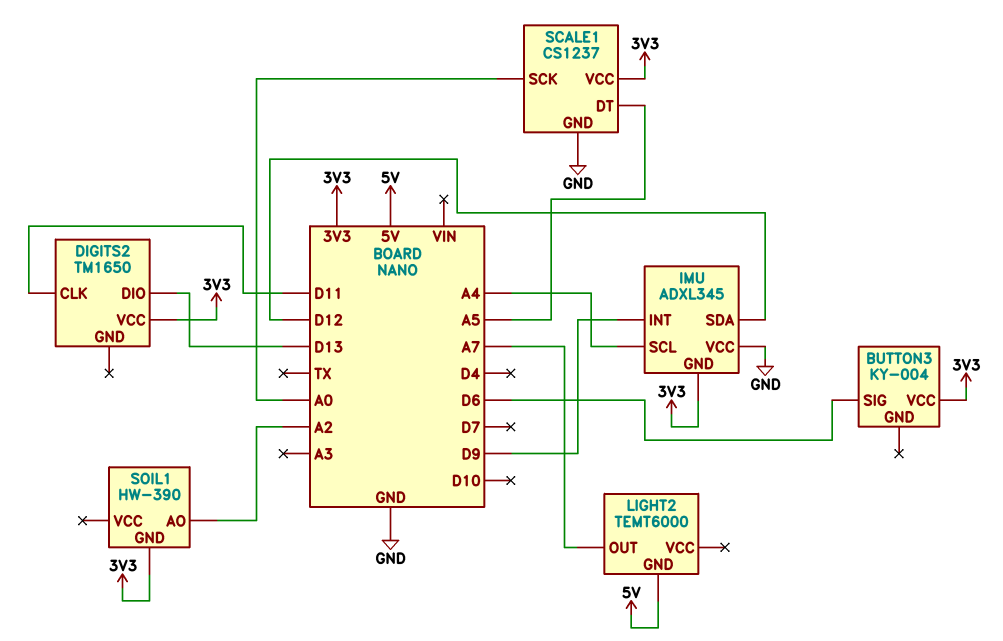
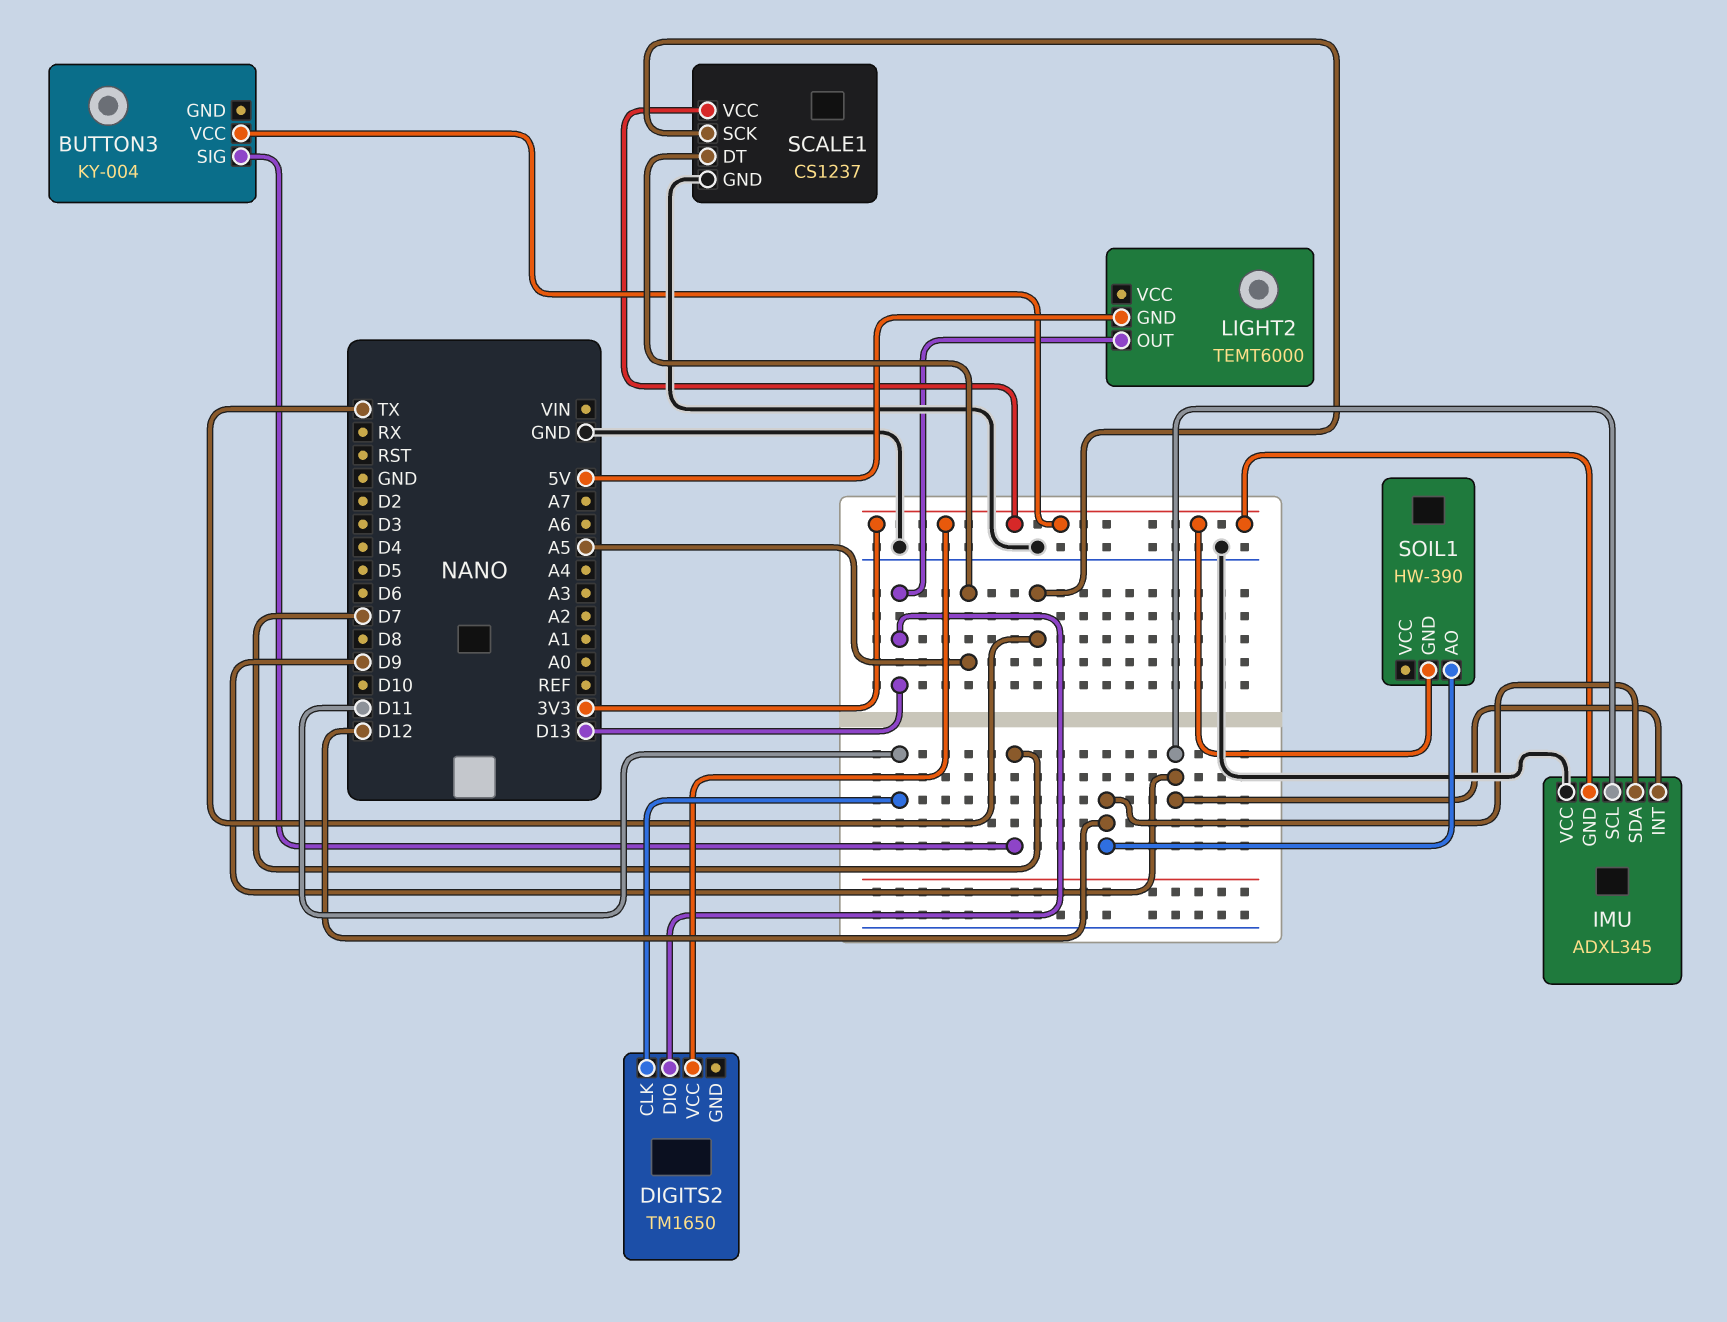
BUTTON3 pin SIG: D6 -> D7
IMU pin SCL: A4 -> D9
LIGHT2 pin OUT: A7 -> D13
SCALE1 pin SCK: A0 -> TX
SOIL1 pin AO: A2 -> D12

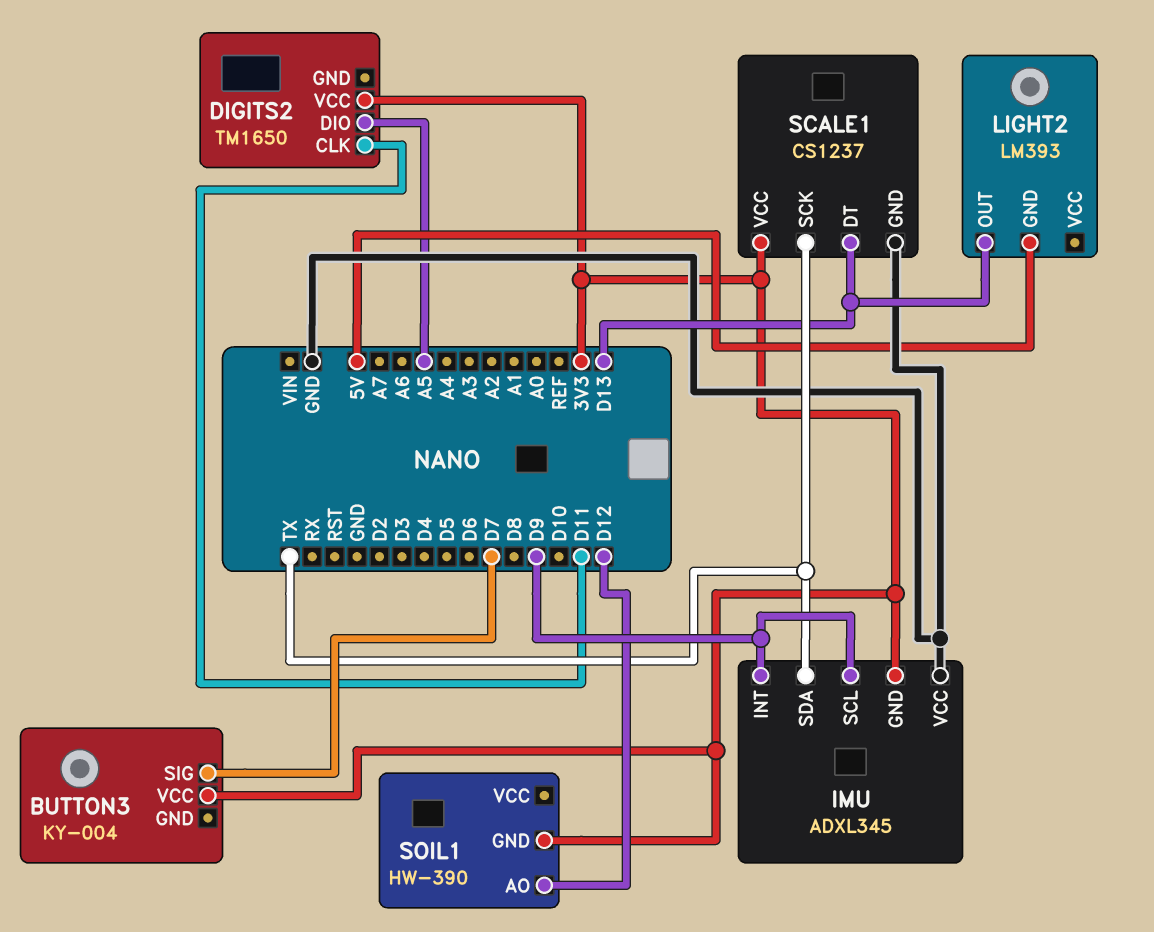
DIGITS2 pin DIO: D13 -> A5
IMU pin SDA: D12 -> TX
LIGHT2: TEMT6000 -> LM393
SCALE1 pin DT: A5 -> D13

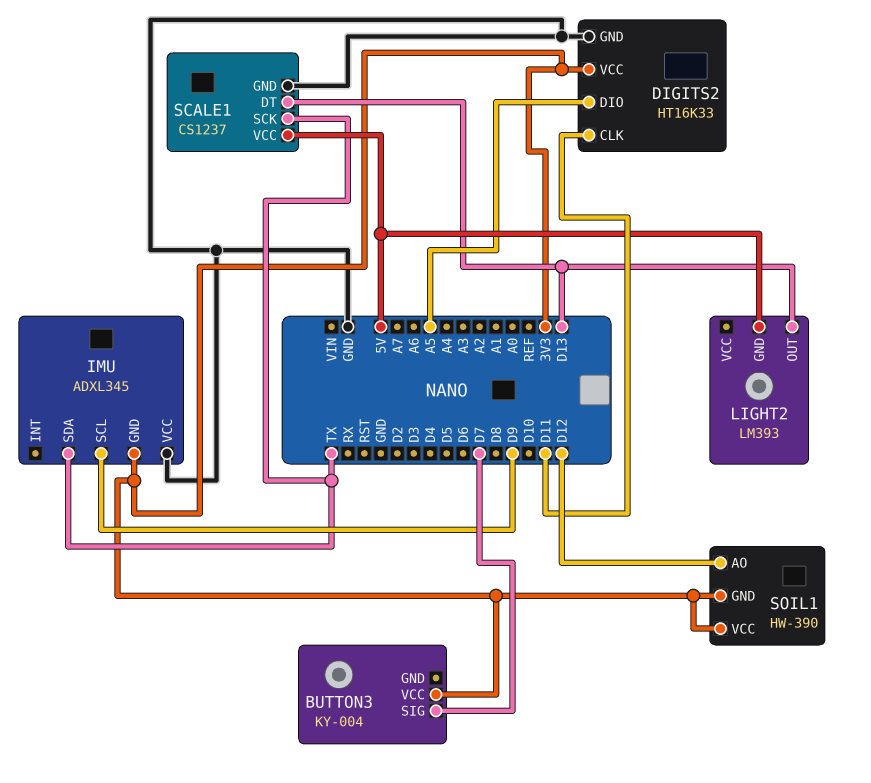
DIGITS2: TM1650 -> HT16K33
DIGITS2 pin GND: none -> GND
IMU pin INT: D9 -> none
SCALE1 pin VCC: 3V3 -> 5V
SOIL1 pin VCC: none -> 3V3

